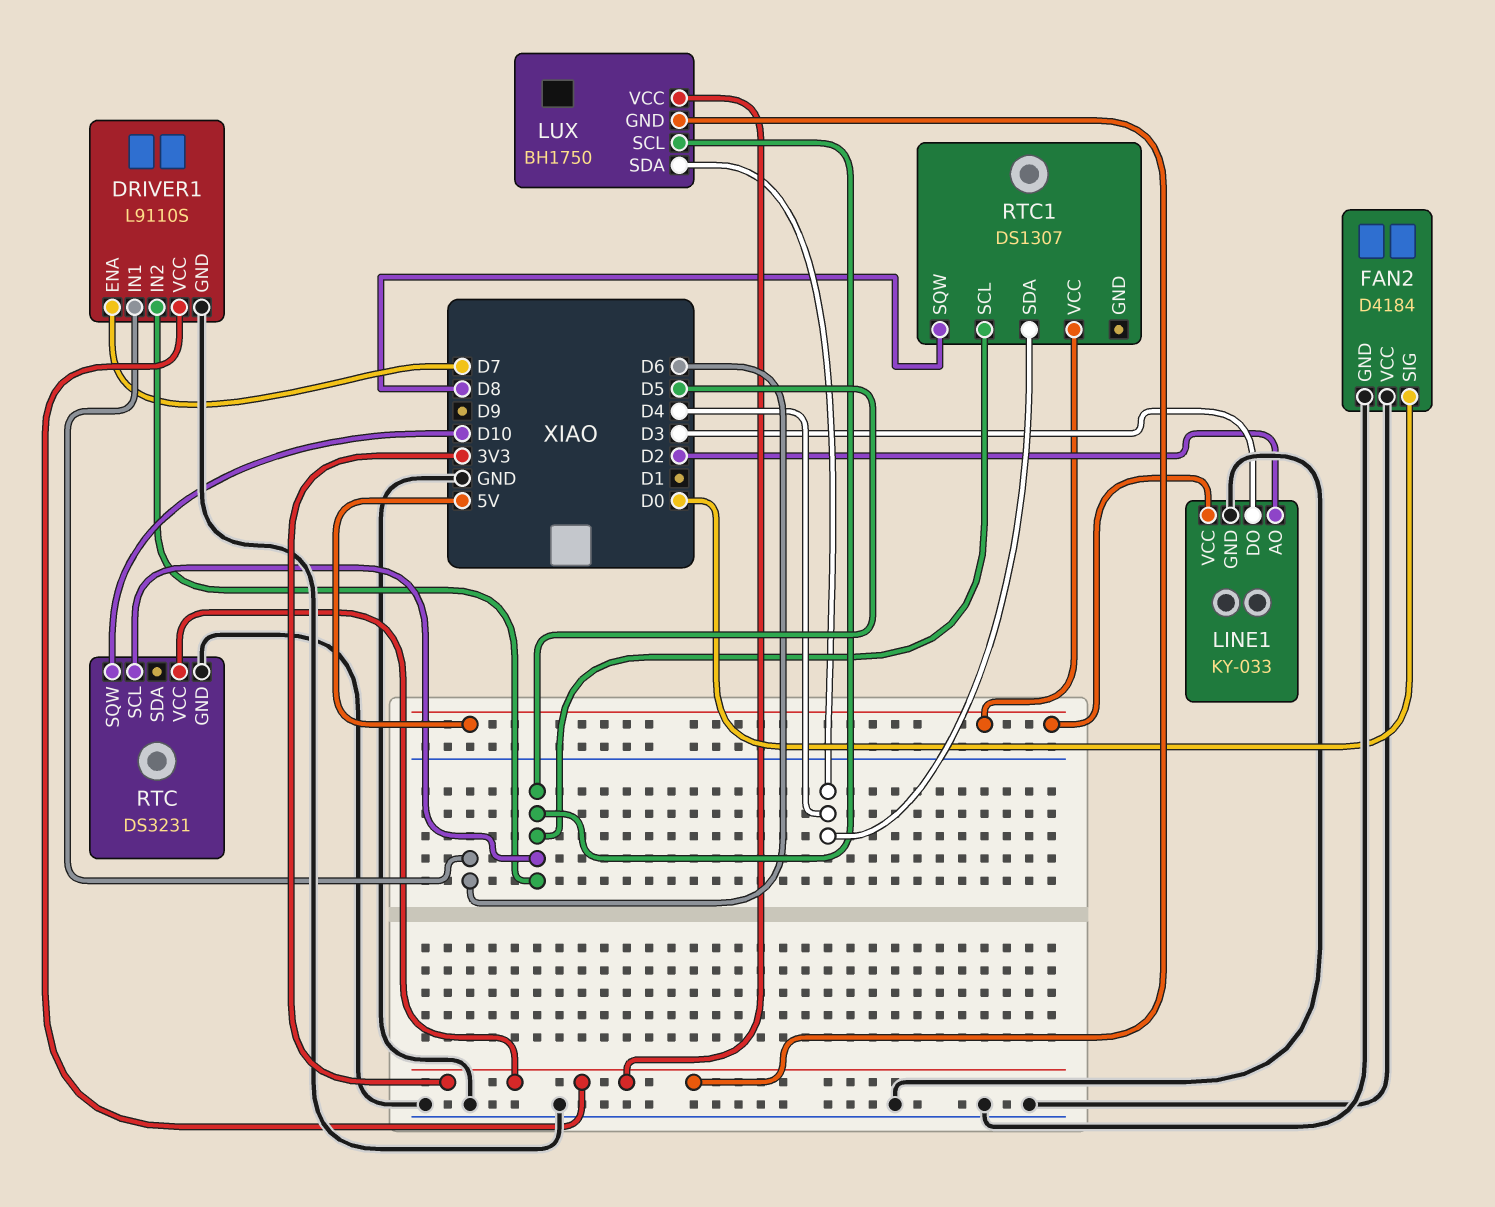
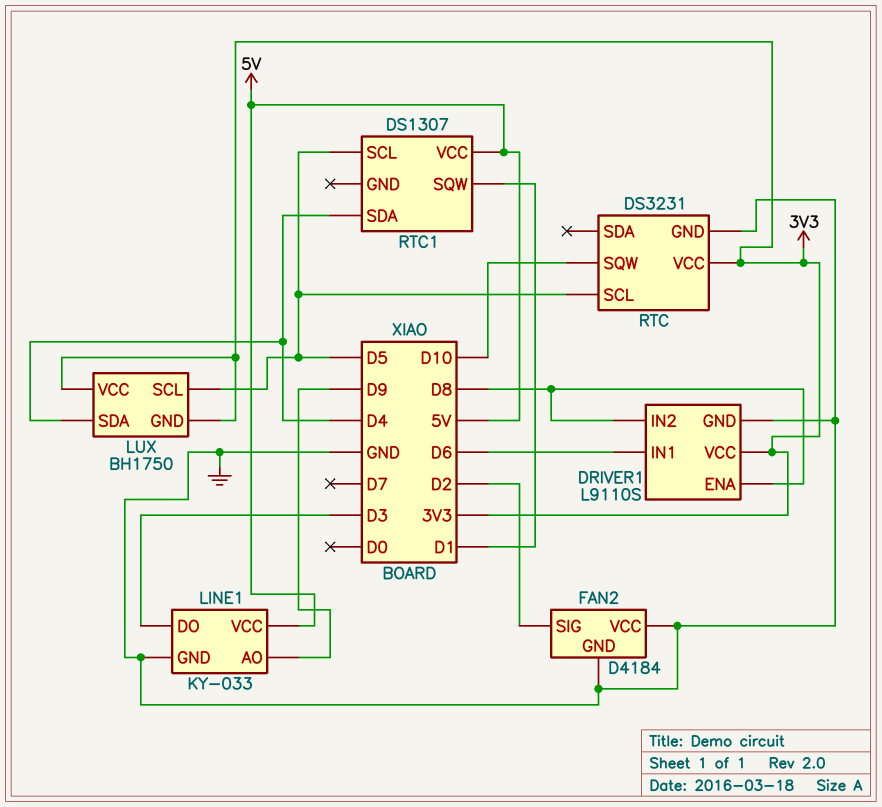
DRIVER1 pin ENA: D7 -> D8
DRIVER1 pin IN2: D5 -> D8
FAN2 pin SIG: D0 -> D2
LINE1 pin AO: D2 -> D9
RTC1 pin SQW: D8 -> D1

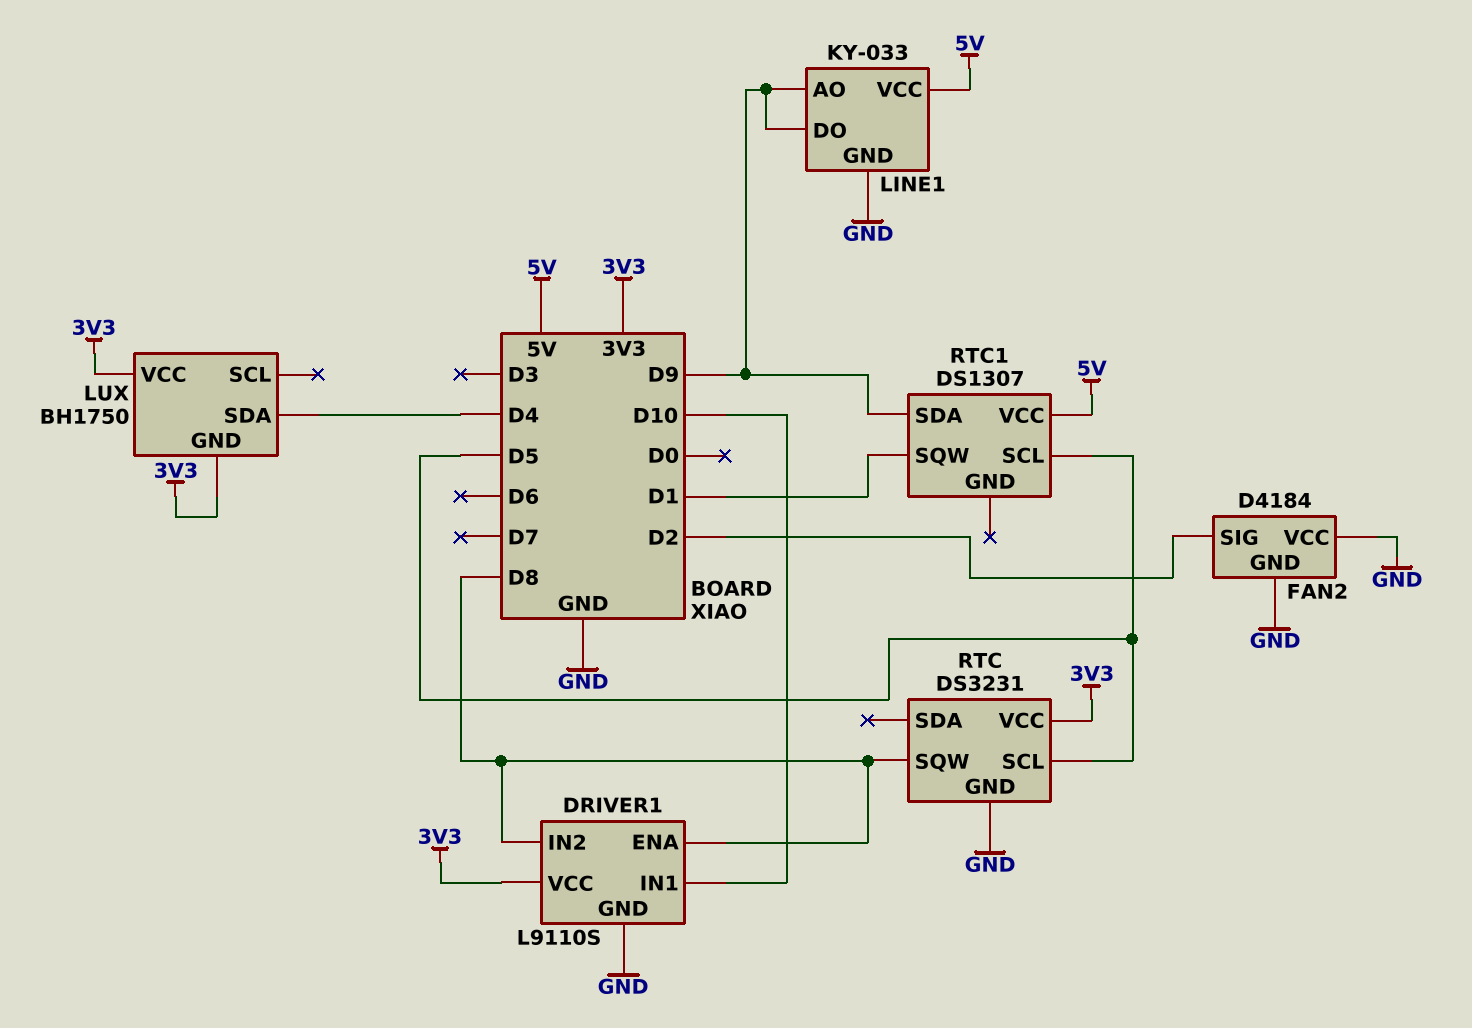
DRIVER1 pin IN1: D6 -> D10
LINE1 pin DO: D3 -> D9
LUX pin SCL: D5 -> none
RTC pin SQW: D10 -> D8
RTC1 pin SDA: D4 -> D9

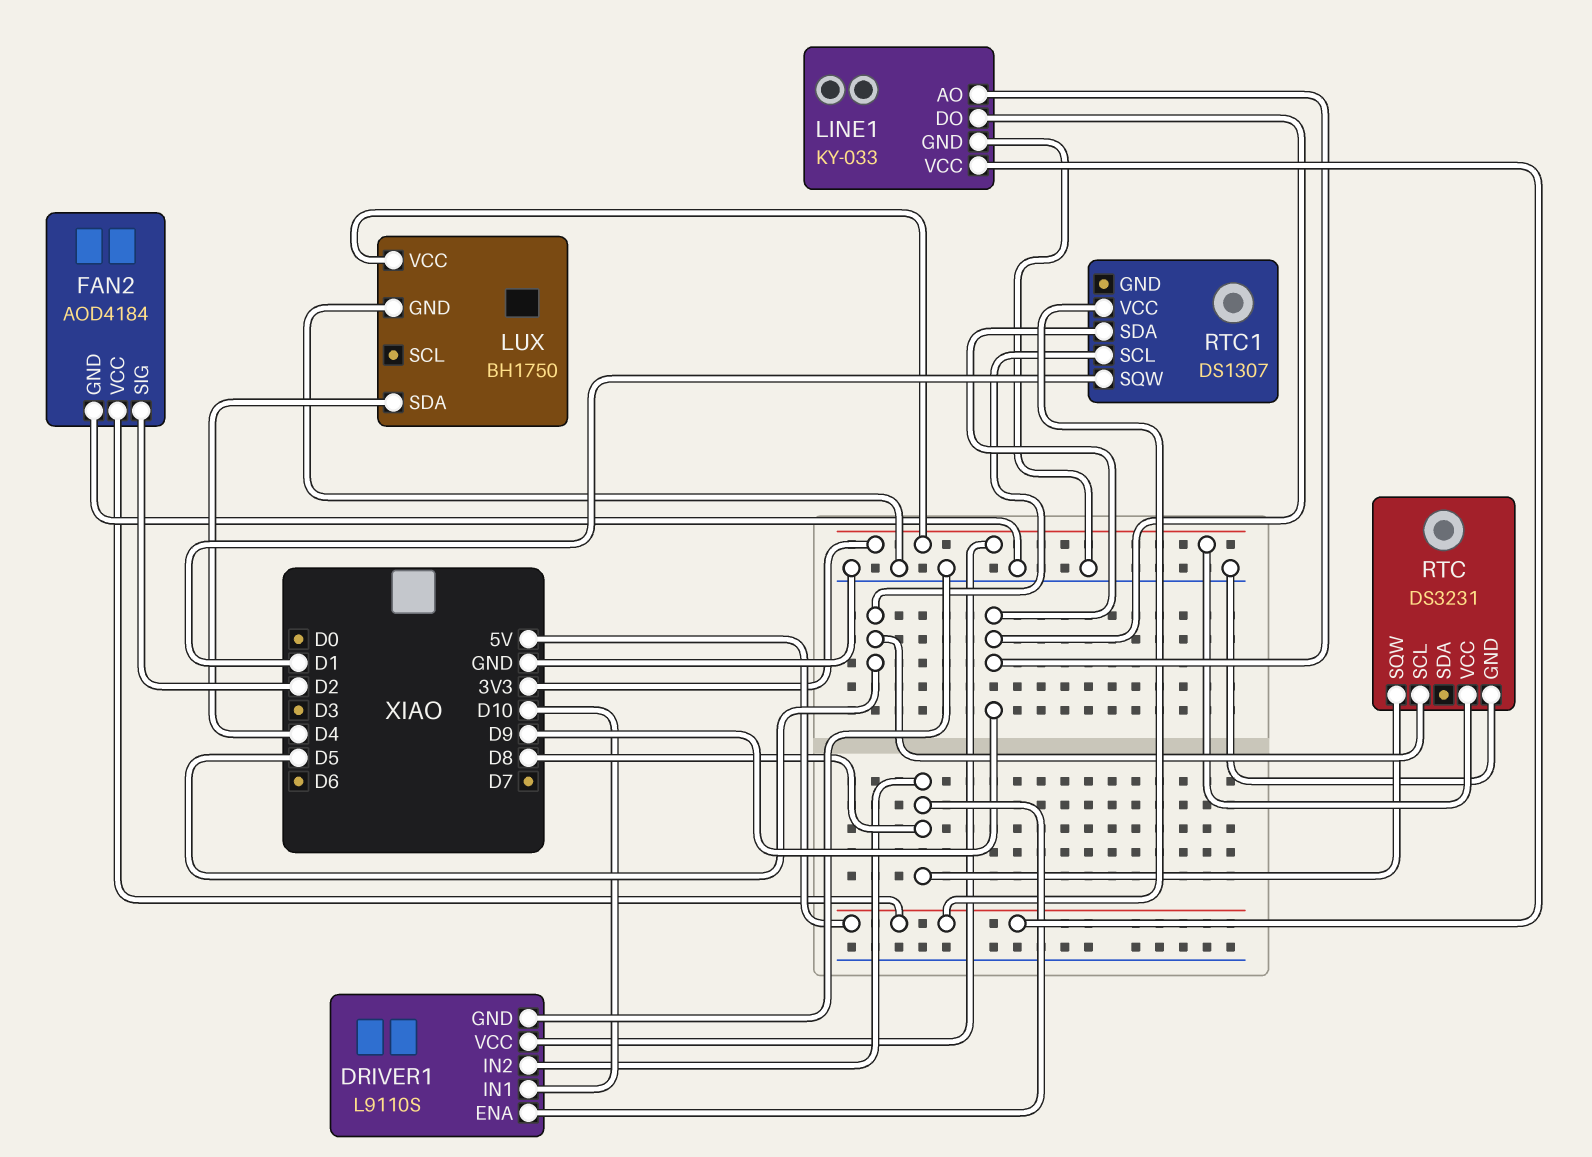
FAN2: D4184 -> AOD4184
FAN2 pin VCC: GND -> 5V
LUX pin GND: 3V3 -> GND

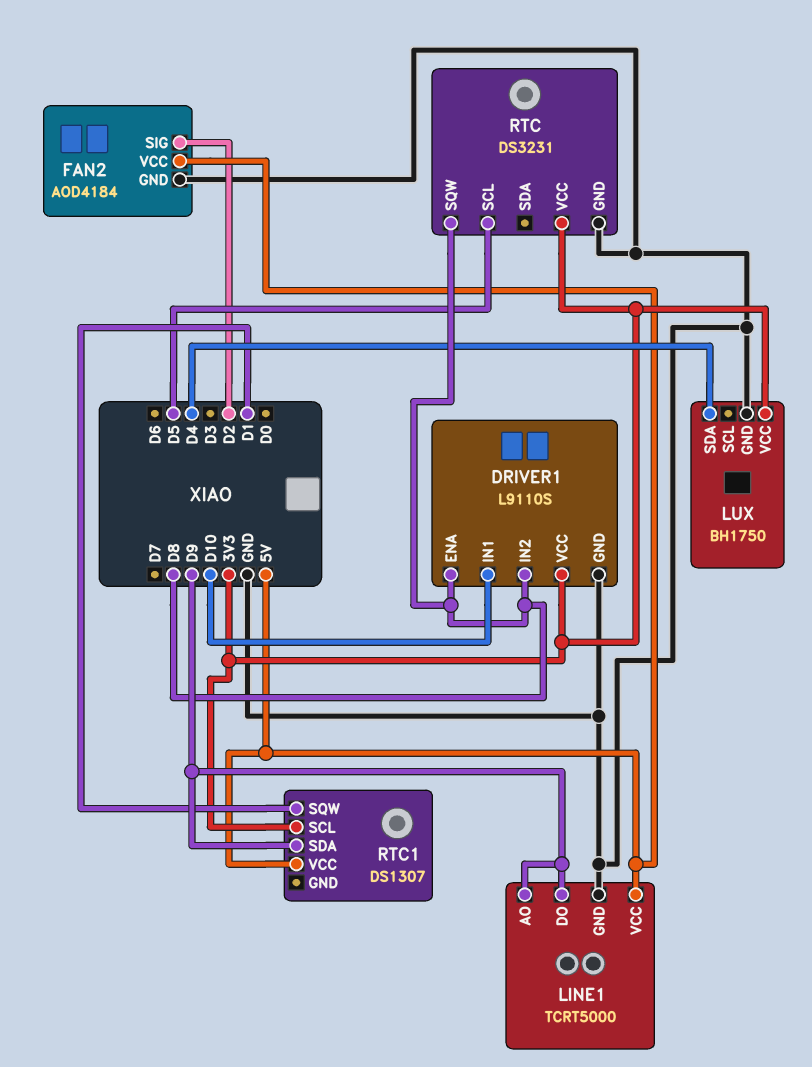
LINE1: KY-033 -> TCRT5000
RTC1 pin SCL: D5 -> 3V3

